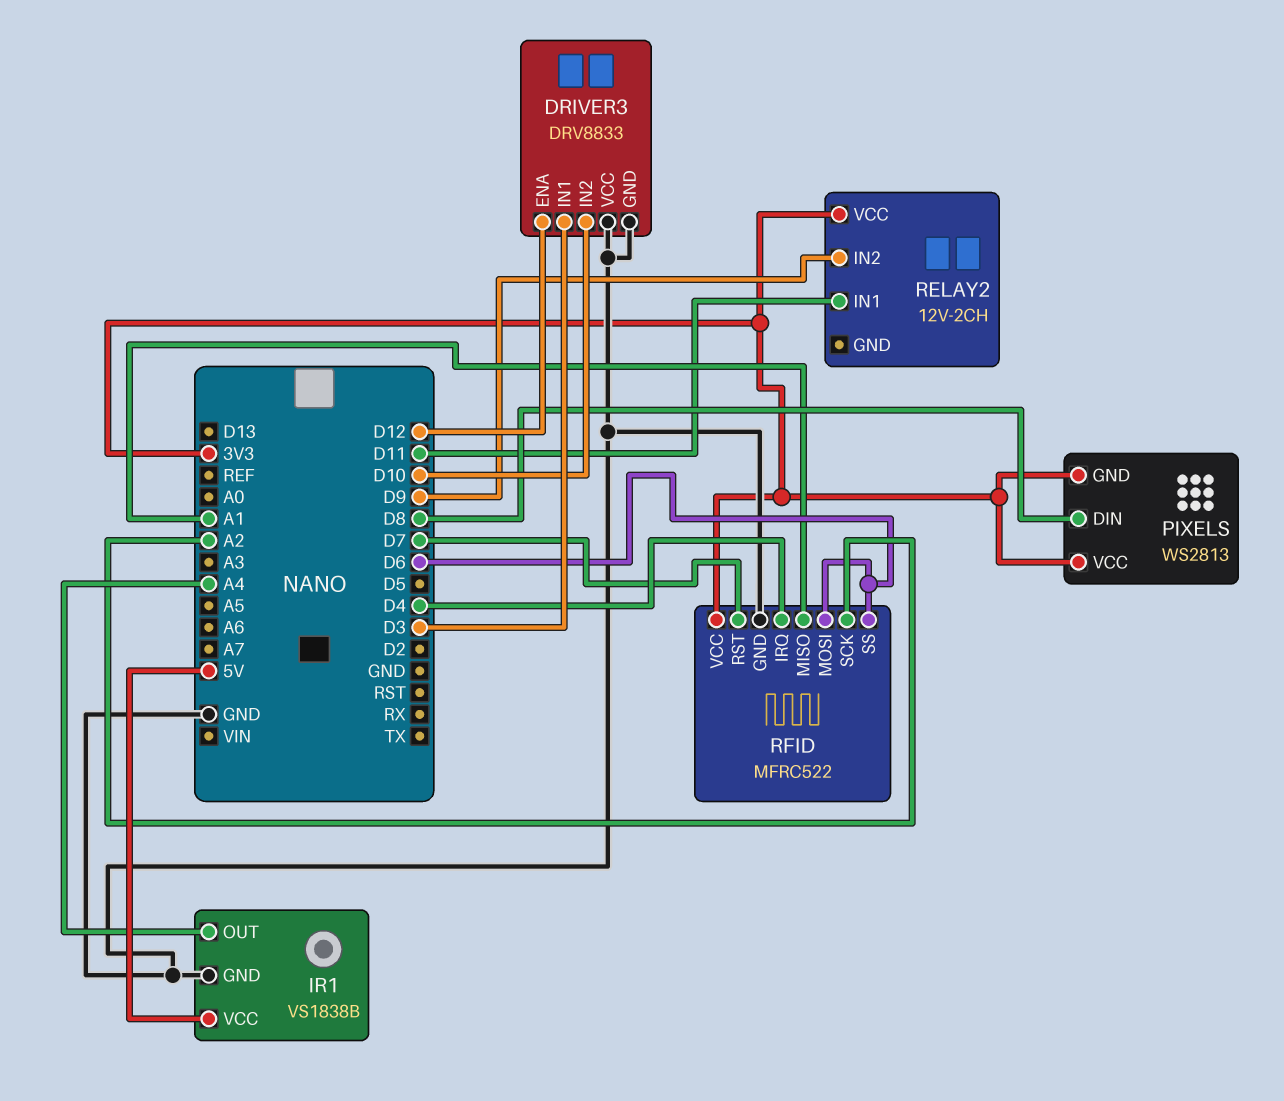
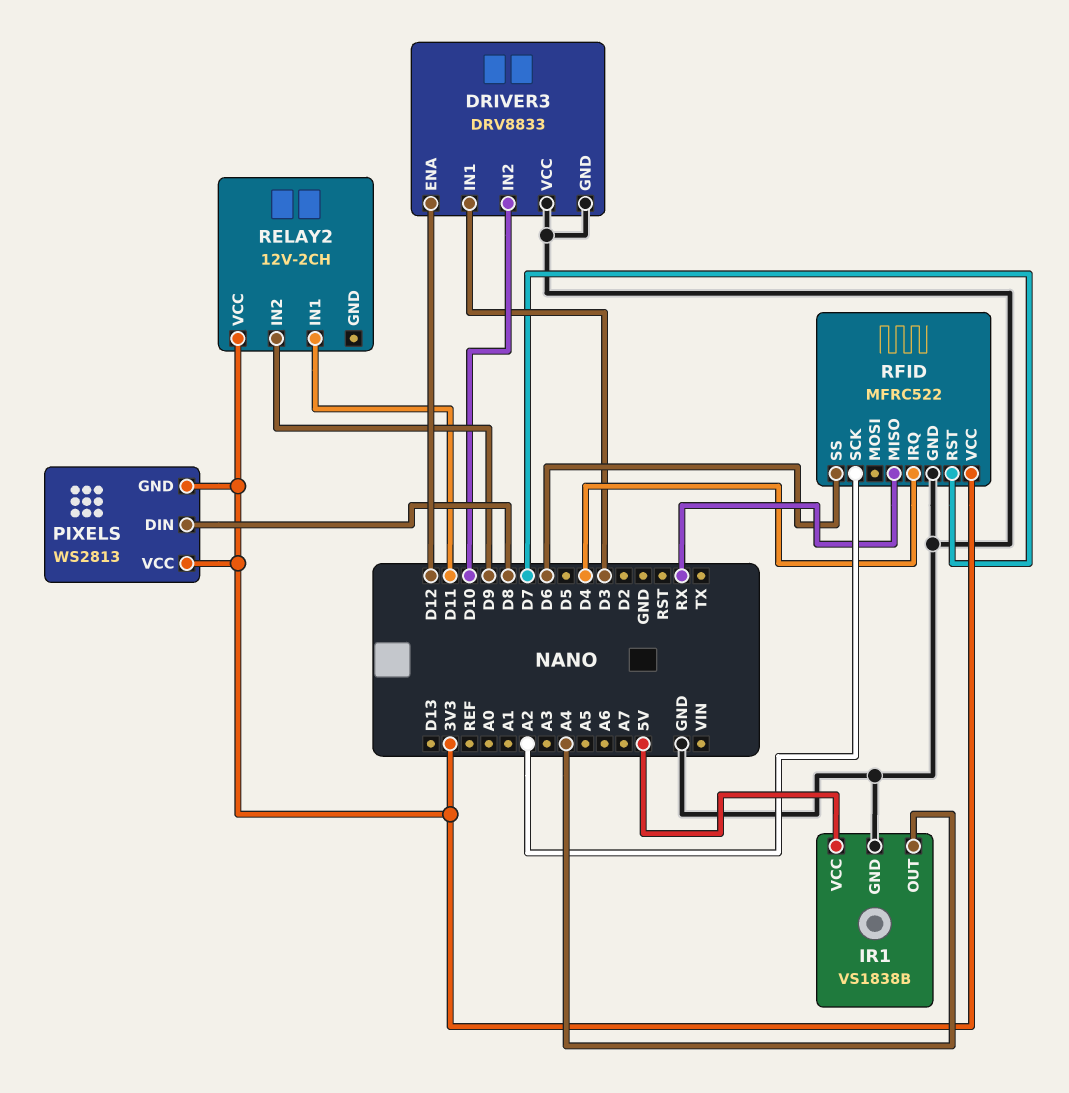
RFID pin MISO: A1 -> RX
RFID pin MOSI: D6 -> none

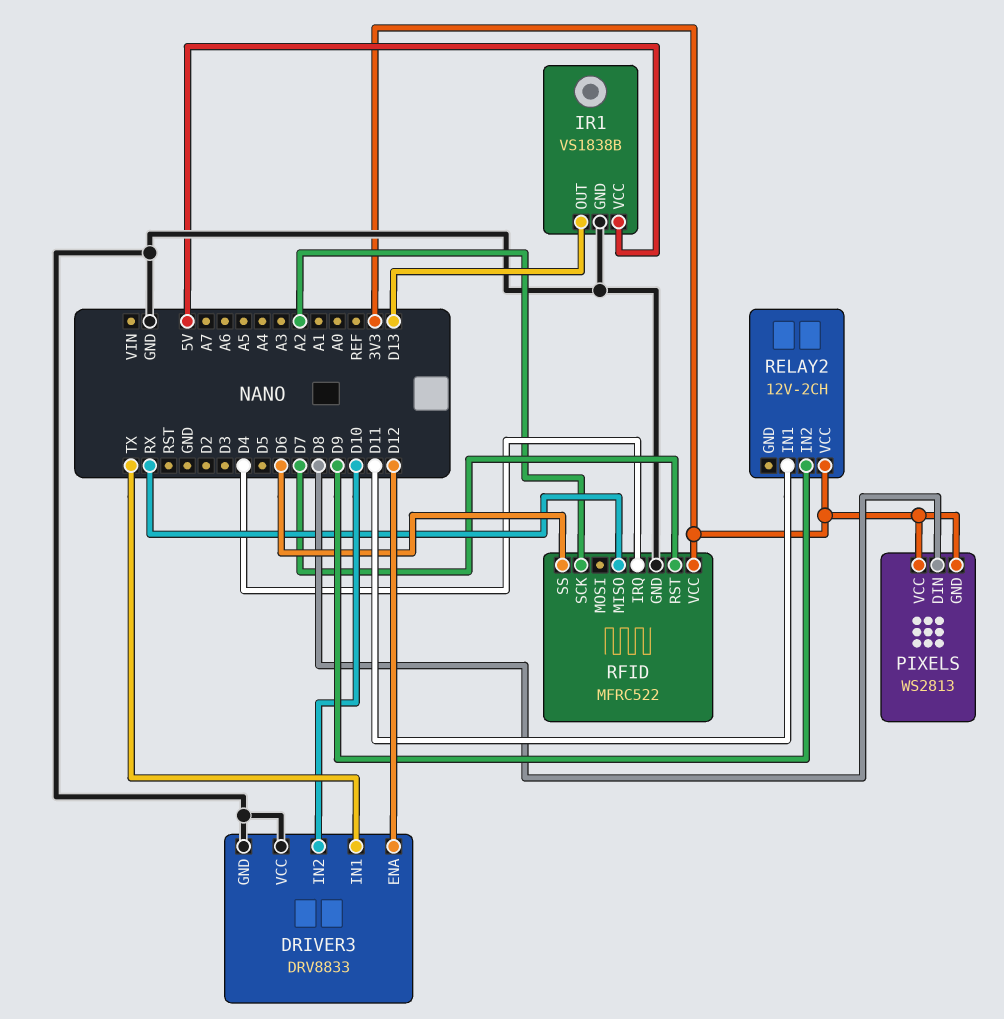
DRIVER3 pin IN1: D3 -> TX
IR1 pin OUT: A4 -> D13

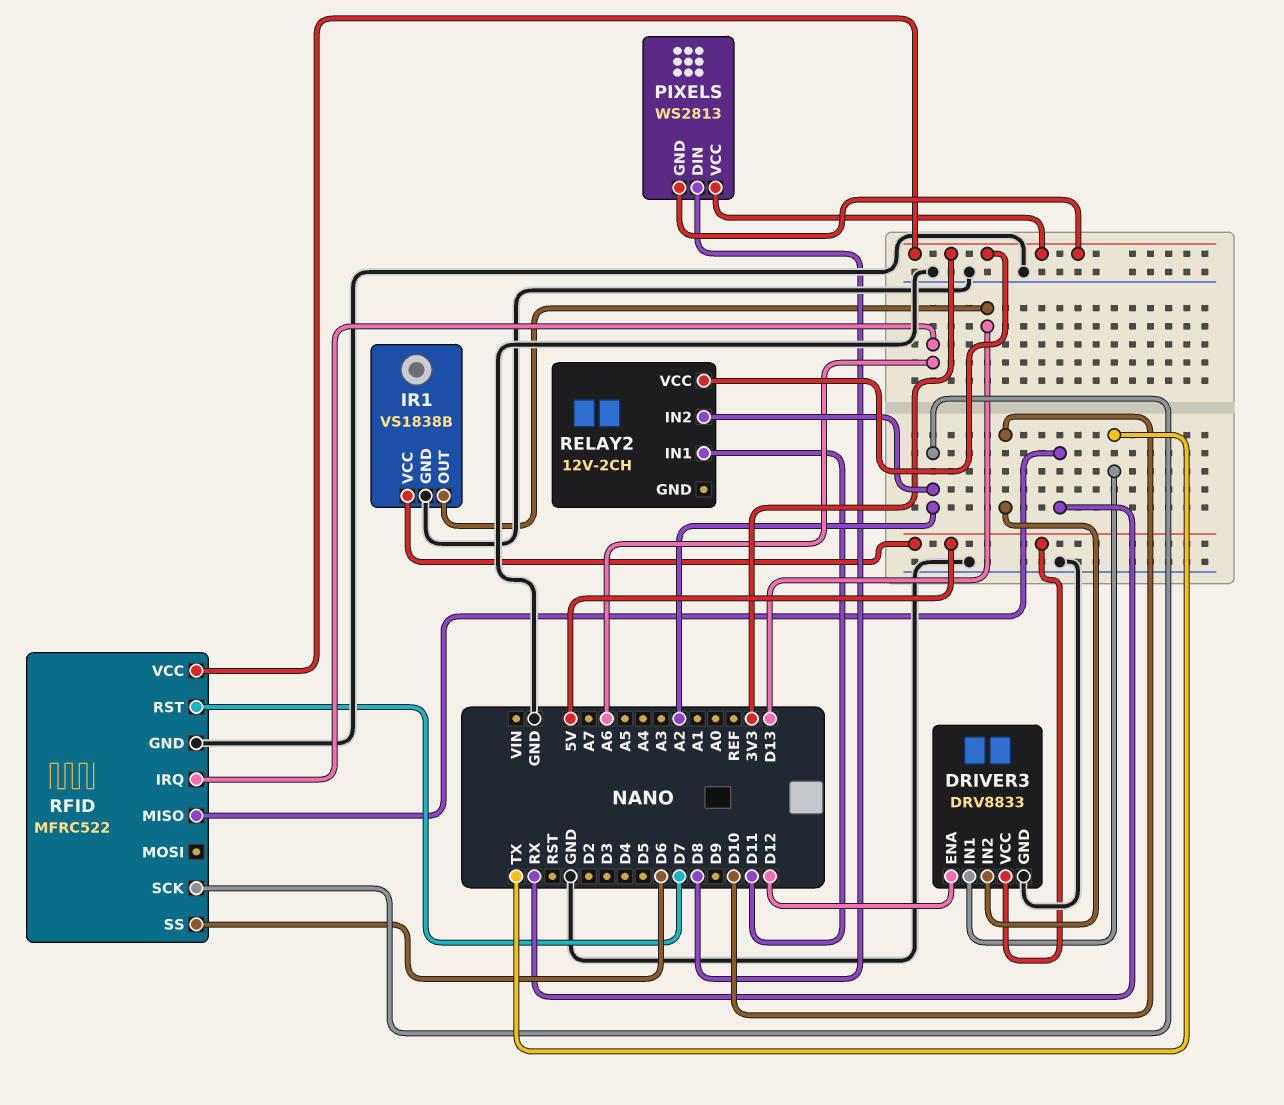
DRIVER3 pin VCC: GND -> 5V
RELAY2 pin IN2: D9 -> A2
RFID pin IRQ: D4 -> A6

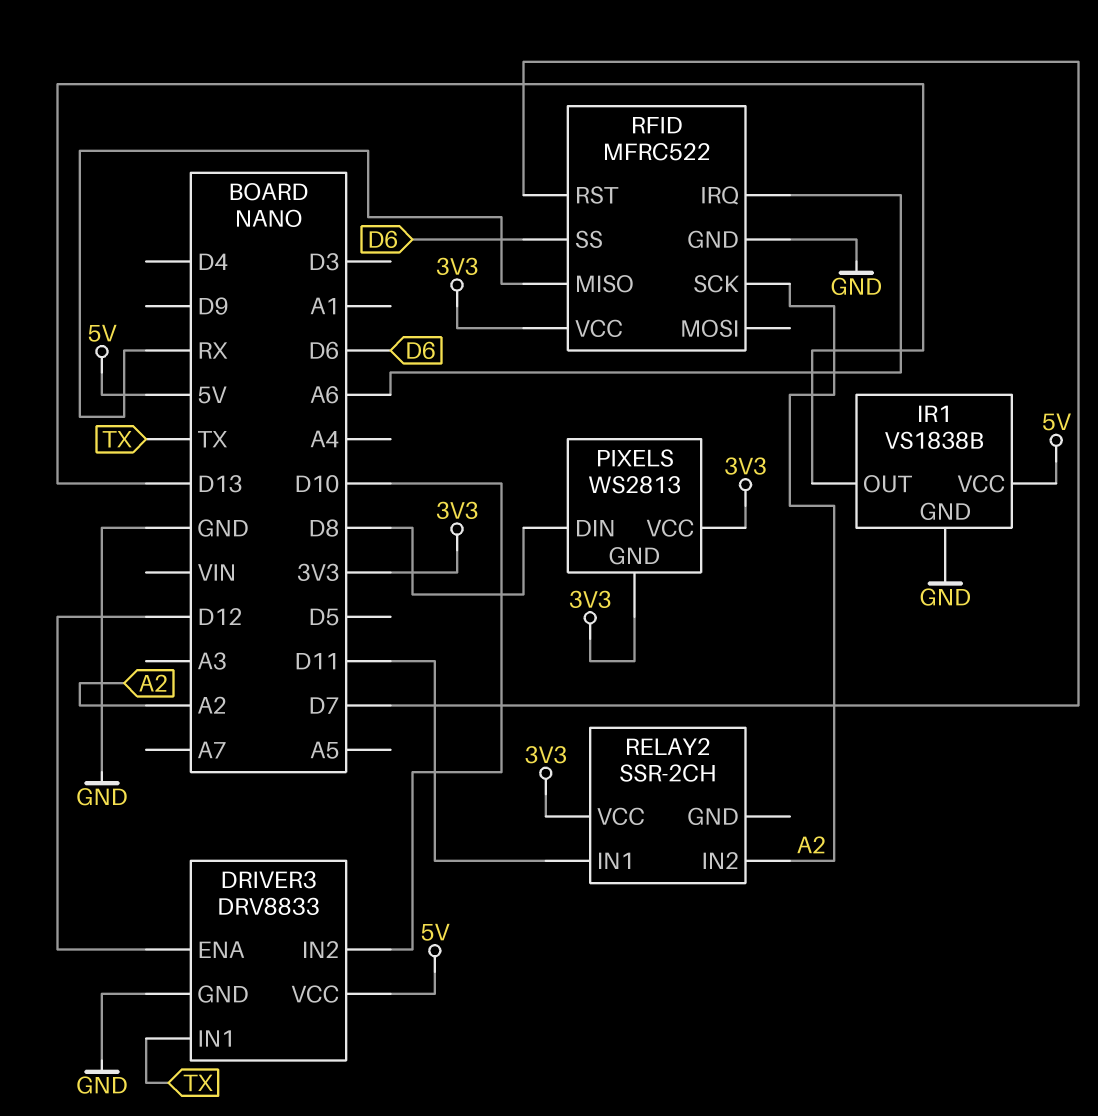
RELAY2: 12V-2CH -> SSR-2CH

